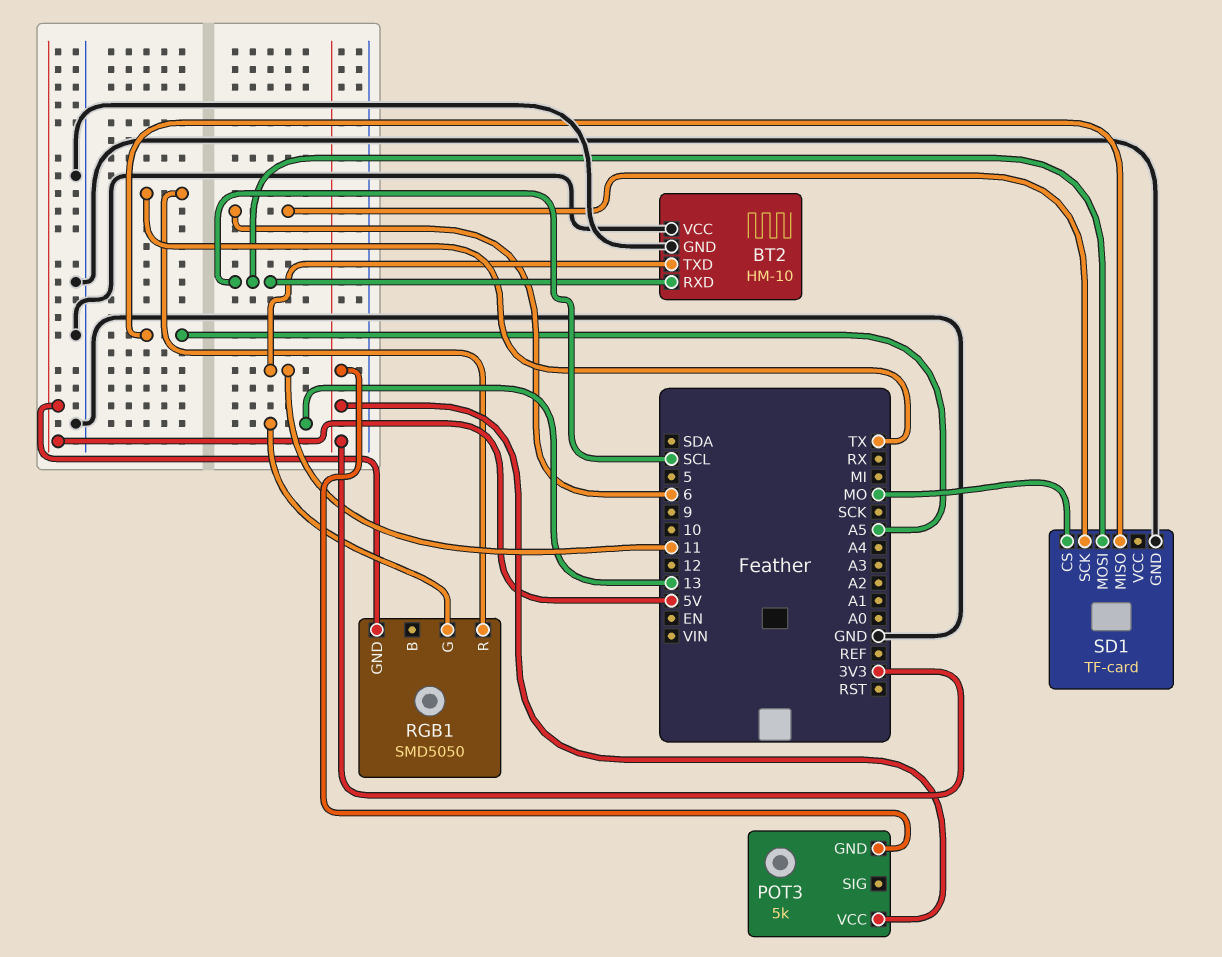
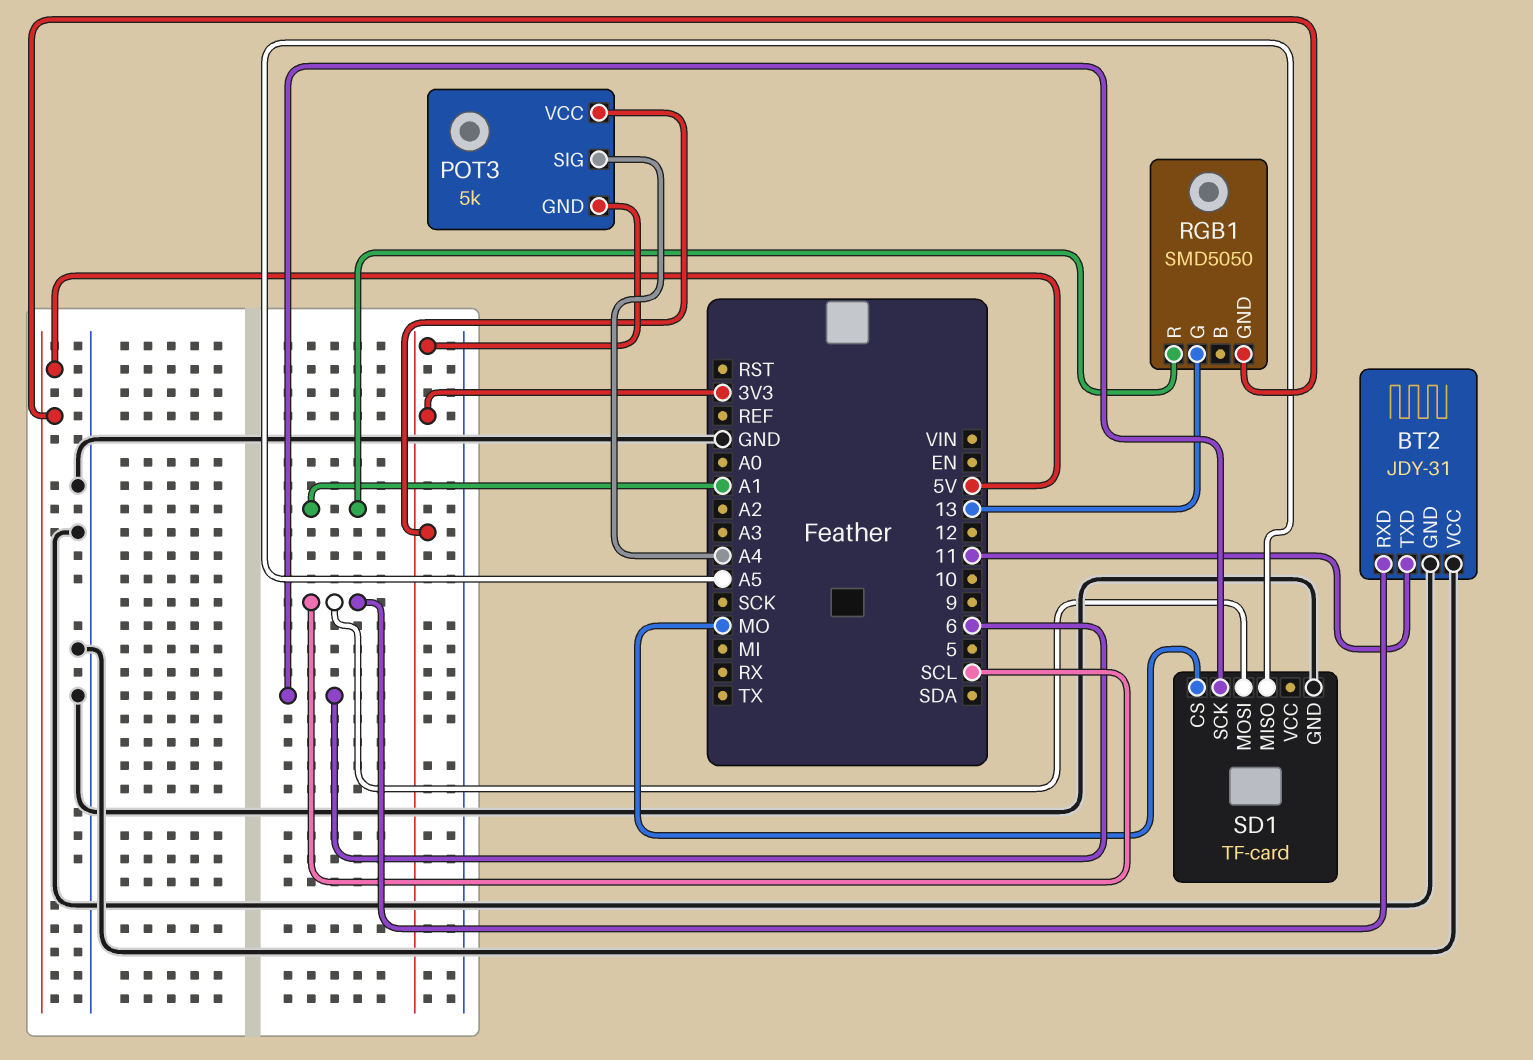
BT2: HM-10 -> JDY-31
POT3 pin SIG: none -> A4
RGB1 pin R: TX -> A1

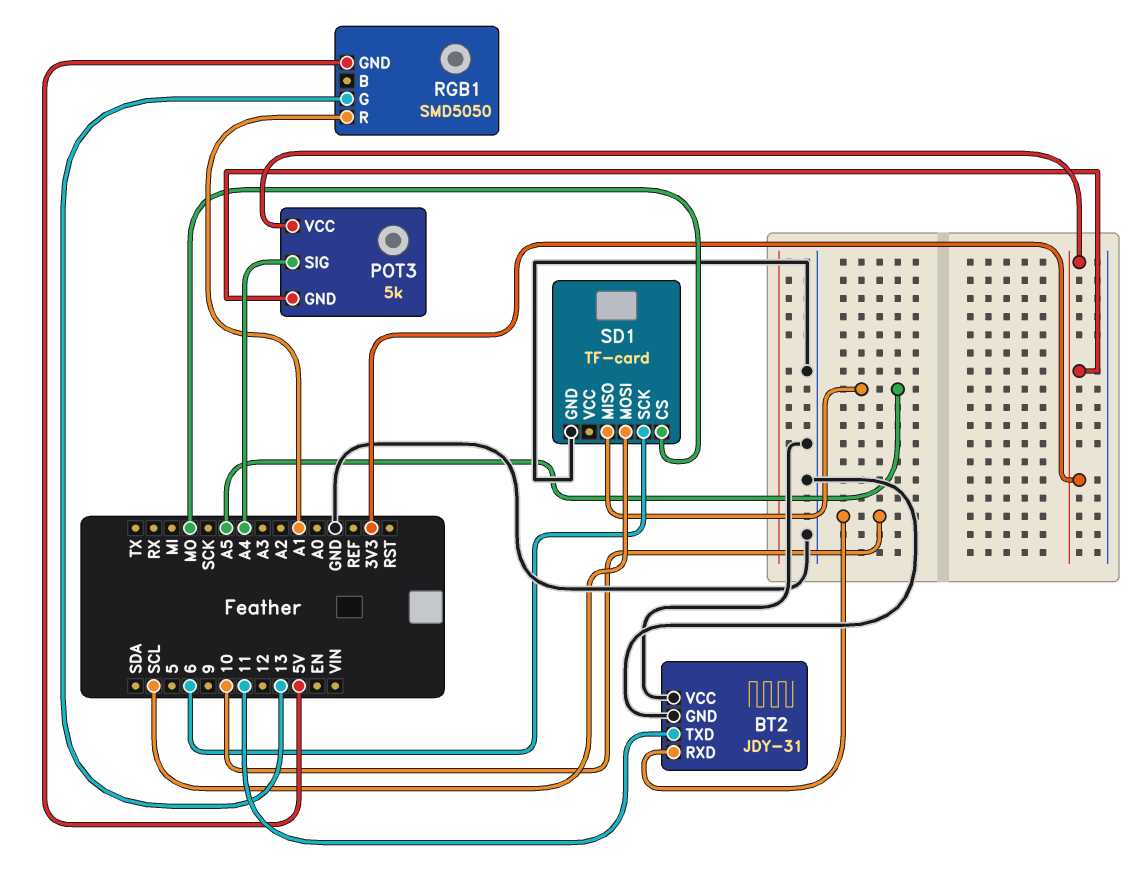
BT2 pin RXD: SCL -> 10

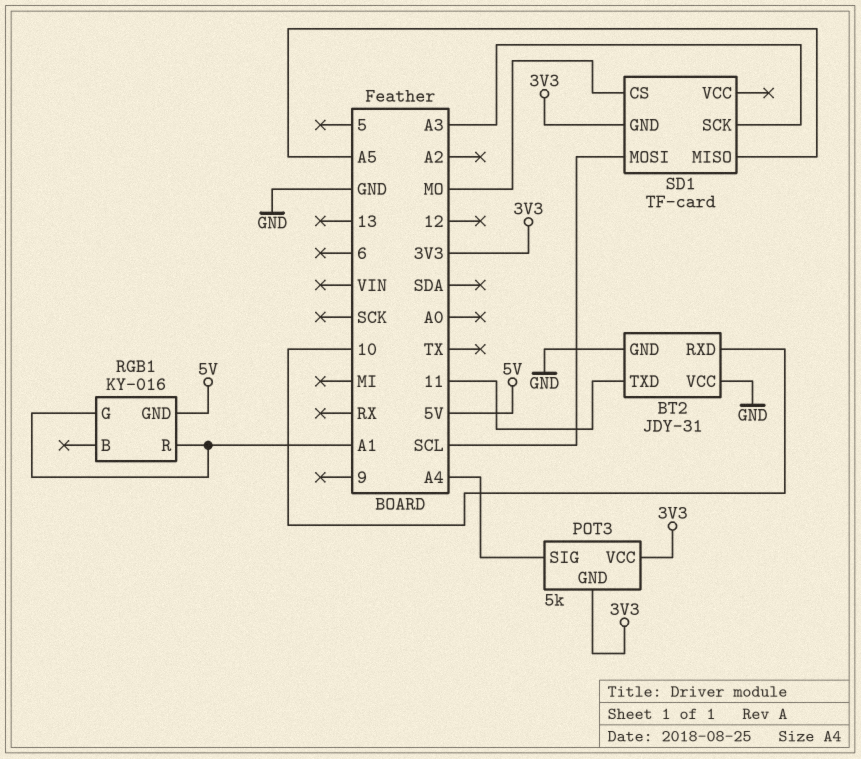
RGB1: SMD5050 -> KY-016
RGB1 pin G: 13 -> A1
SD1 pin GND: GND -> 3V3
SD1 pin SCK: 6 -> A3

